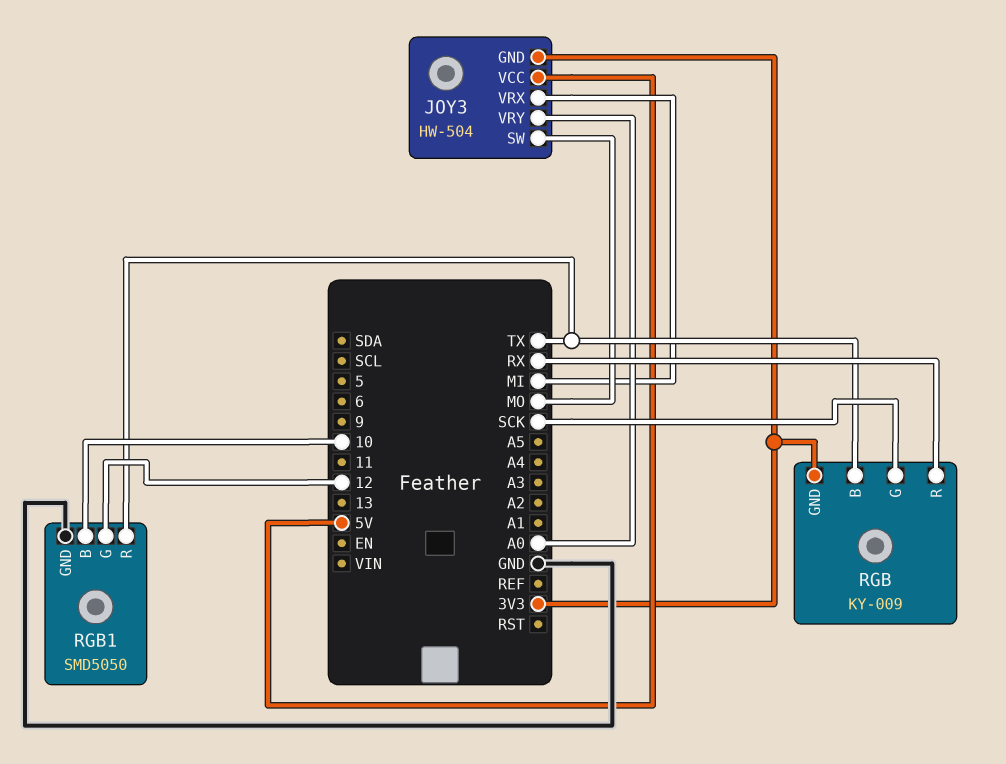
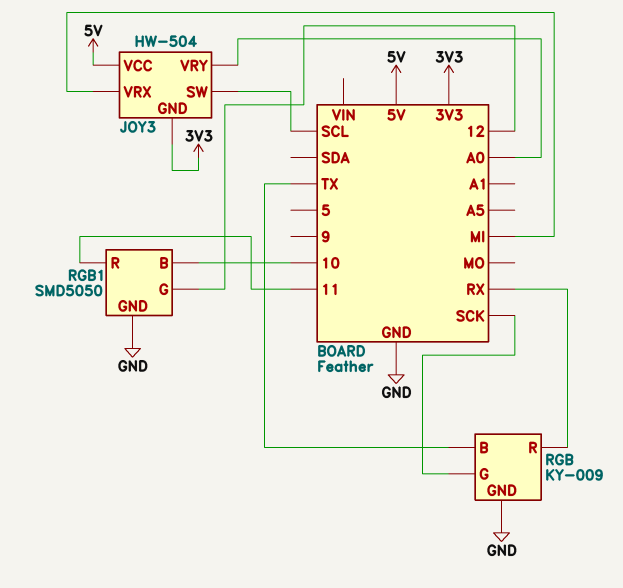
JOY3 pin SW: MO -> SCL
RGB pin GND: 3V3 -> GND
RGB1 pin R: TX -> 11

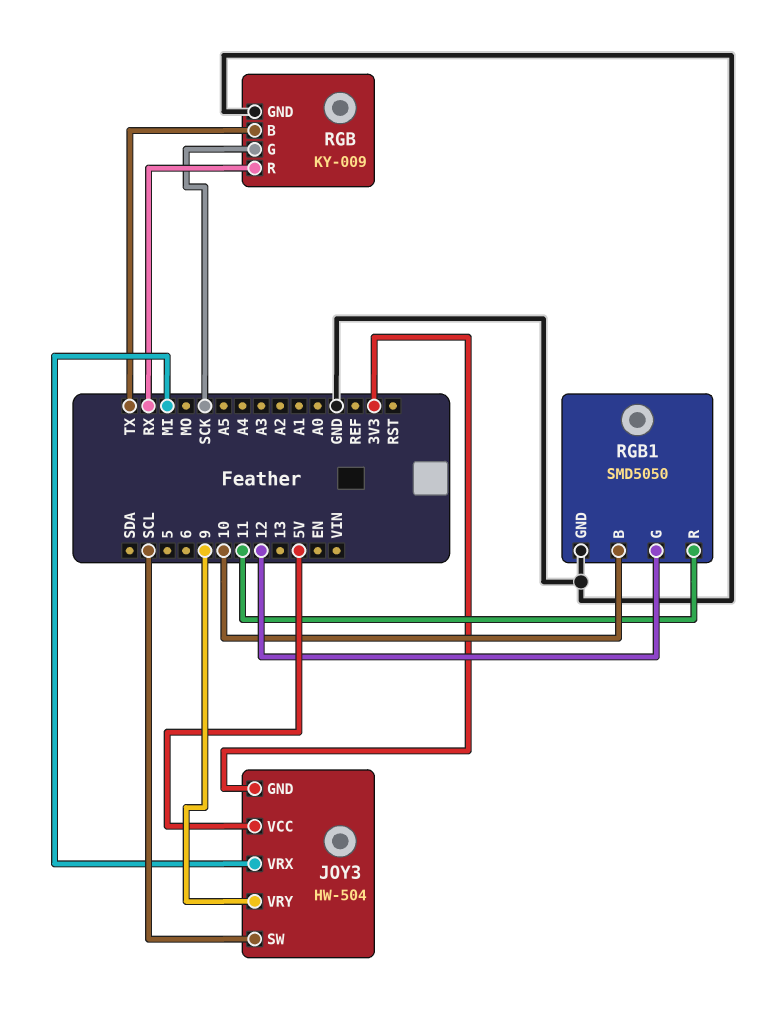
JOY3 pin VRY: A0 -> 9

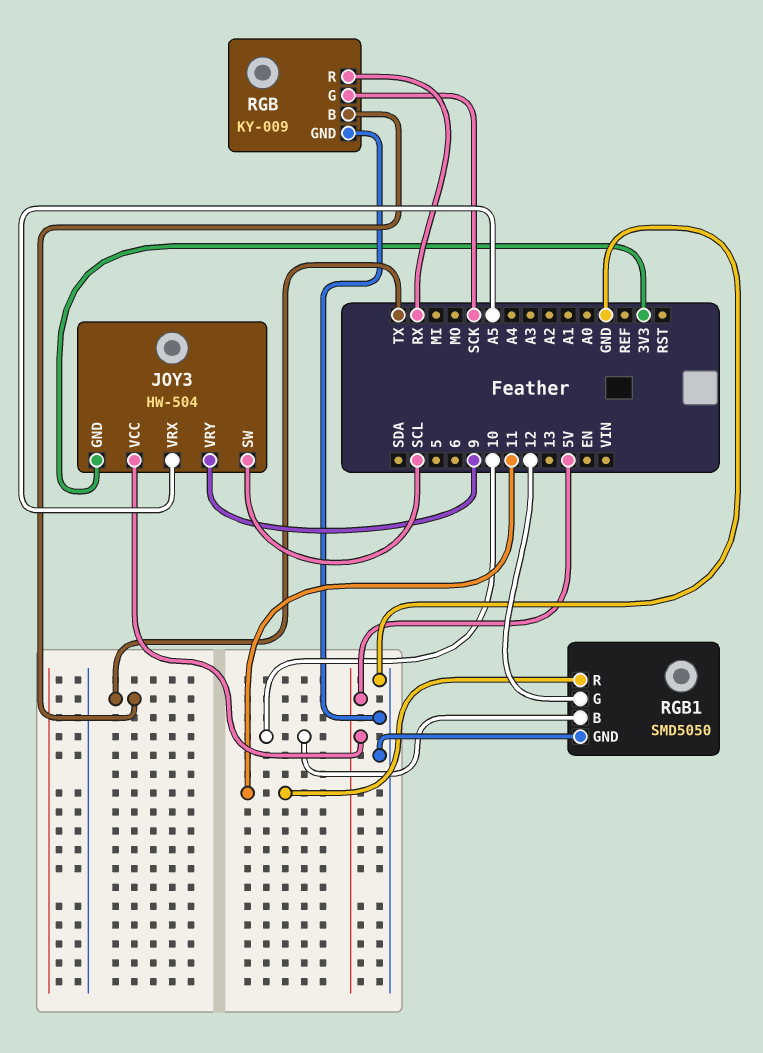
JOY3 pin VRX: MI -> A5

